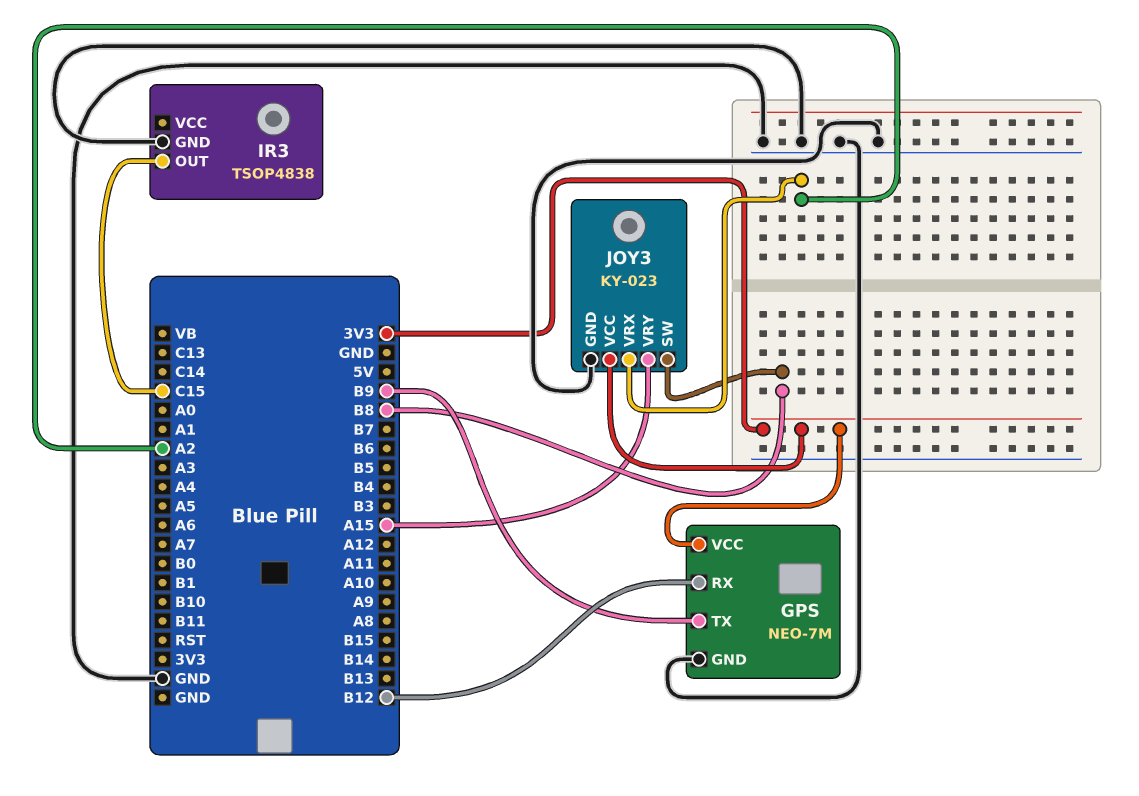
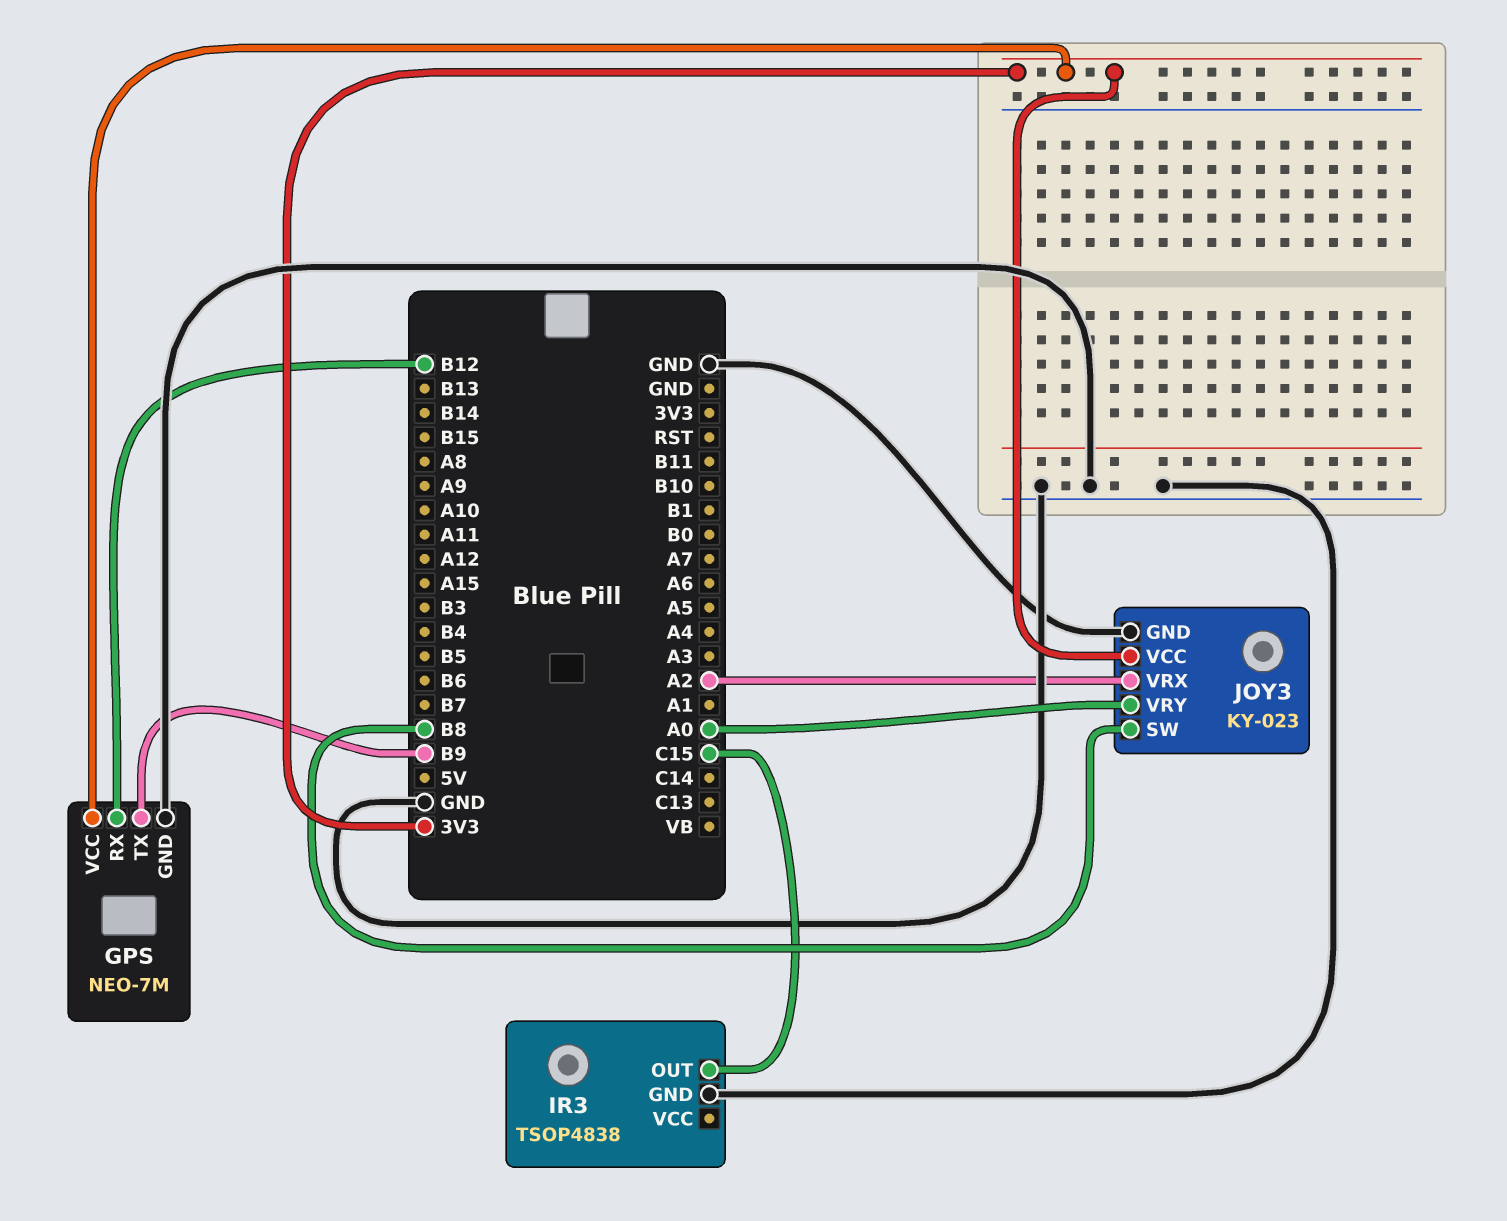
JOY3 pin VRY: A15 -> A0

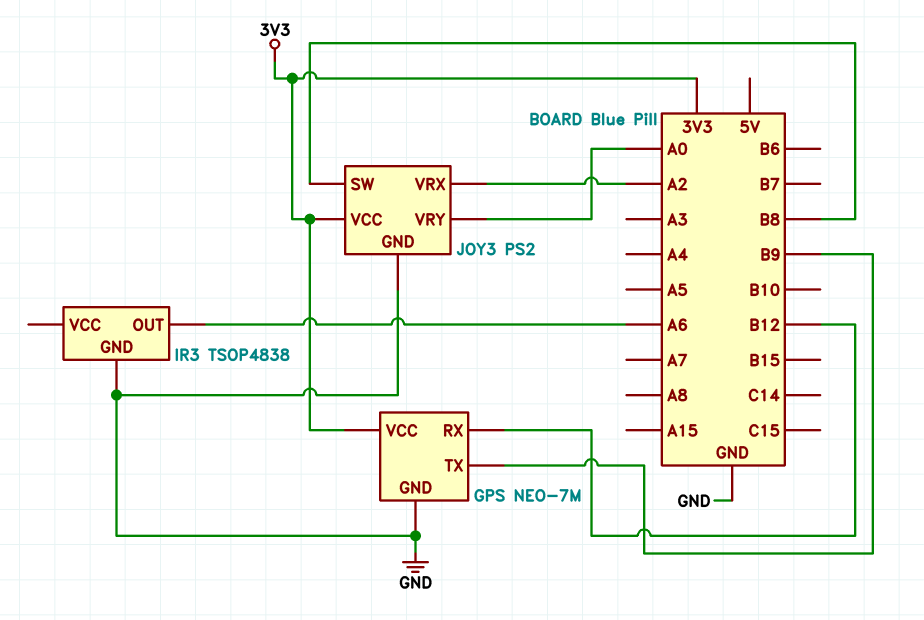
IR3 pin OUT: C15 -> A6
JOY3: KY-023 -> PS2

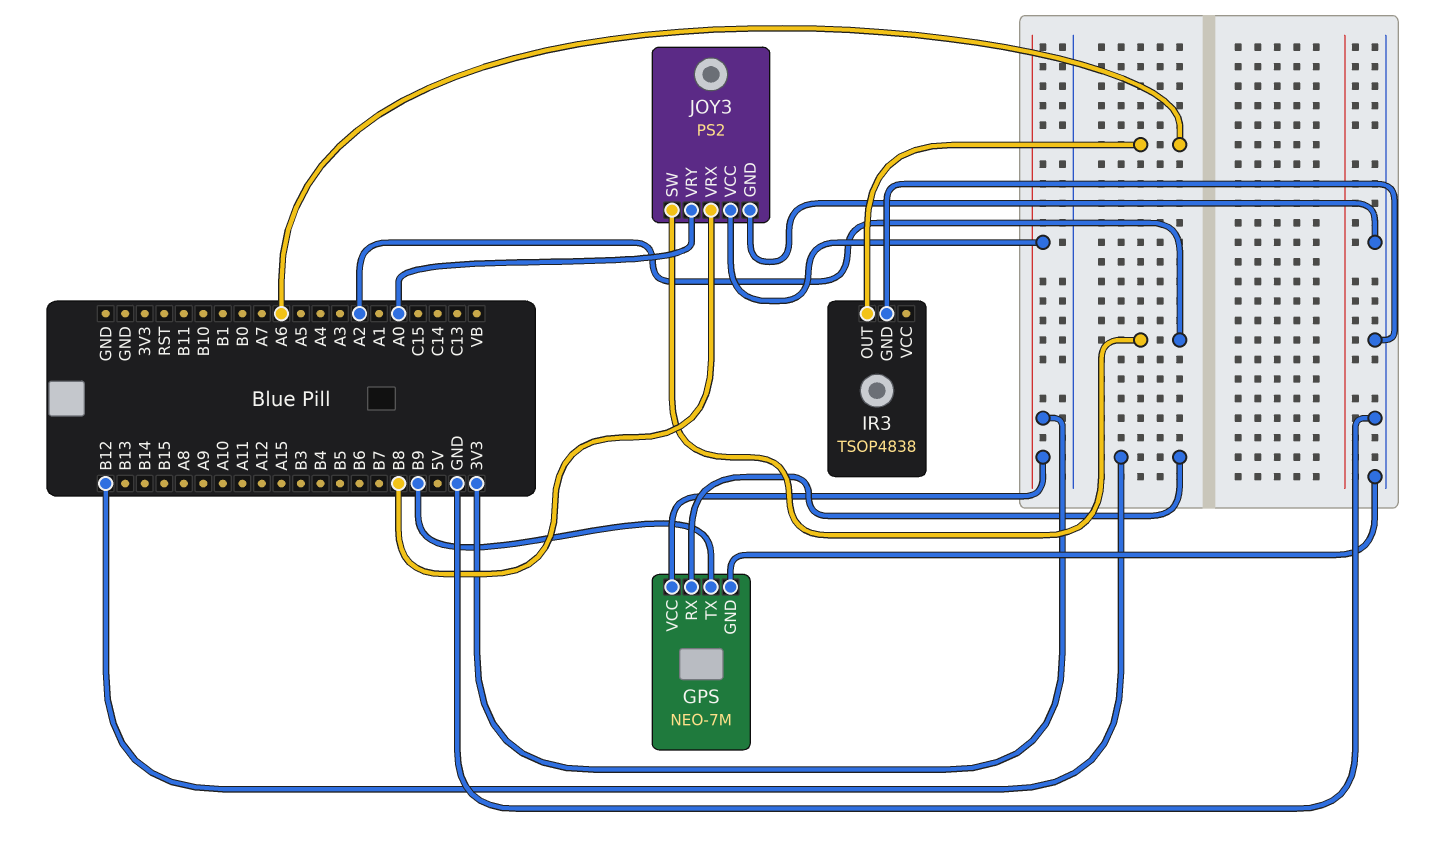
JOY3 pin SW: B8 -> A2
JOY3 pin VRX: A2 -> B8

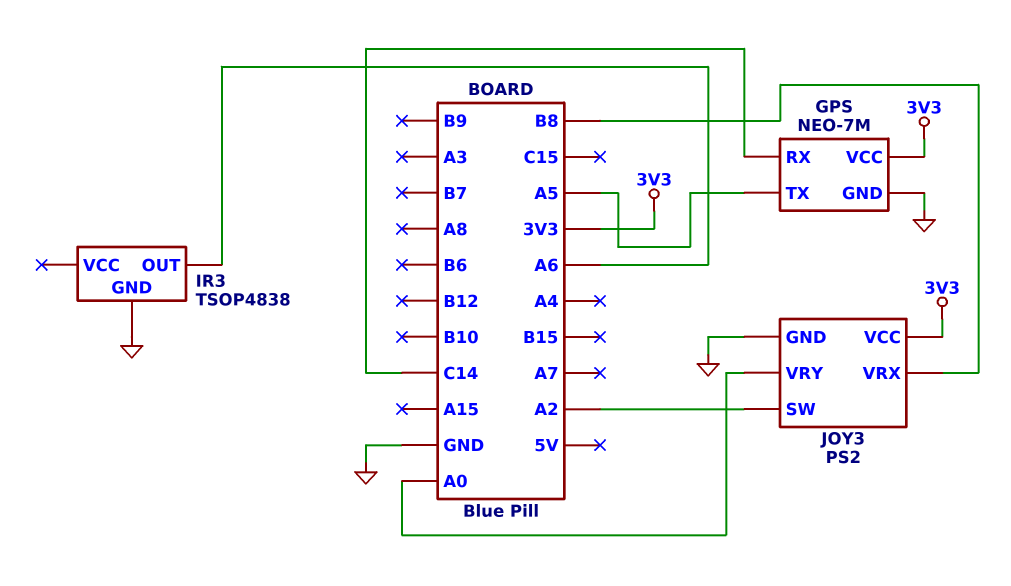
GPS pin RX: B12 -> C14
GPS pin TX: B9 -> A5

